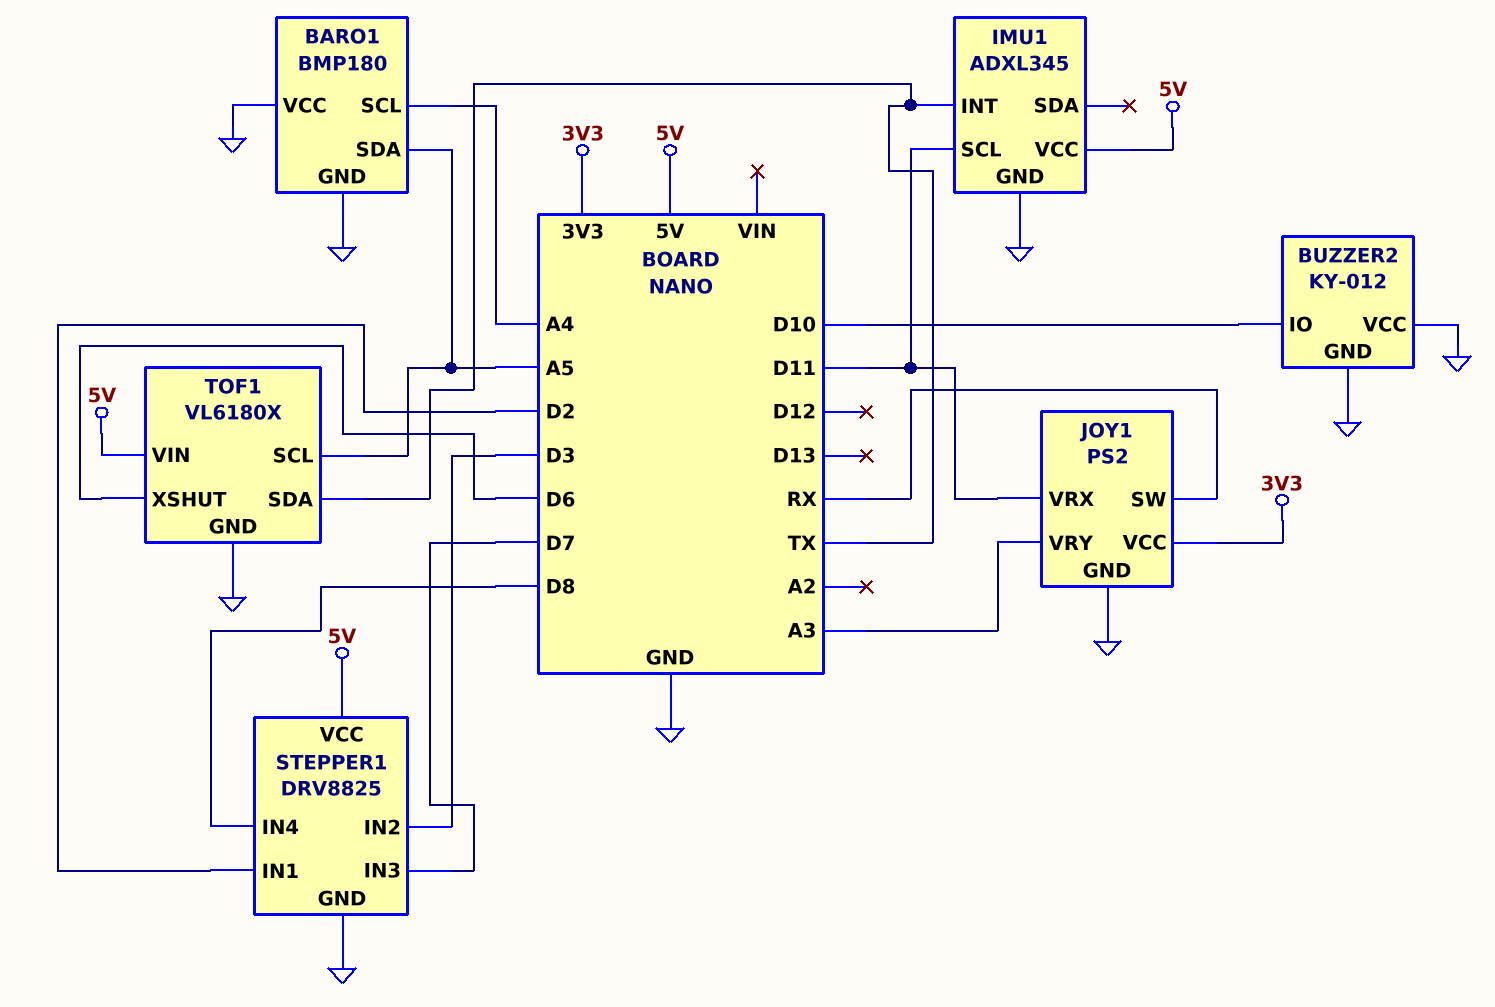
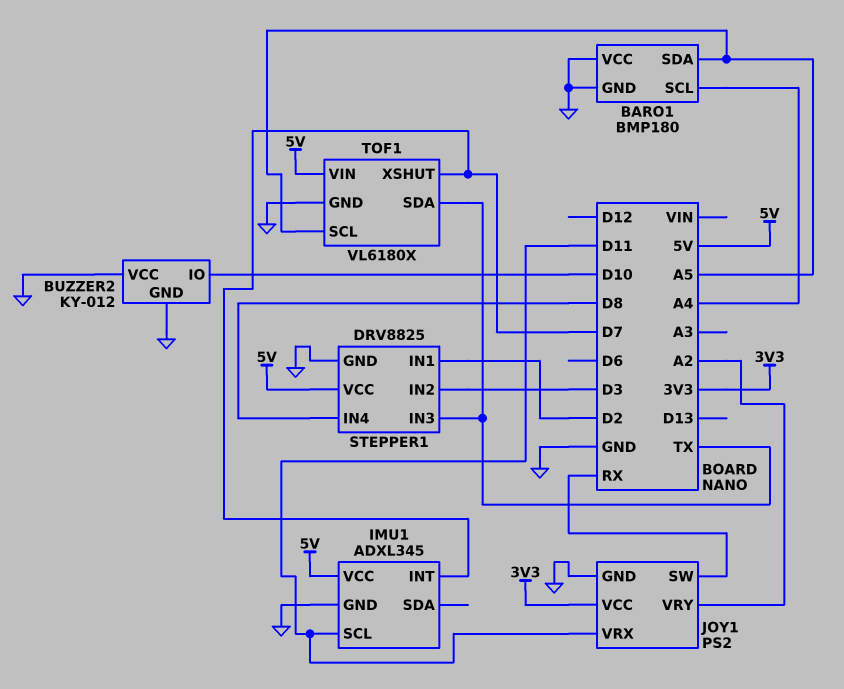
IMU1 pin INT: TX -> D7
JOY1 pin VRY: A3 -> A2
STEPPER1 pin IN3: D7 -> TX
TOF1 pin XSHUT: D6 -> D7

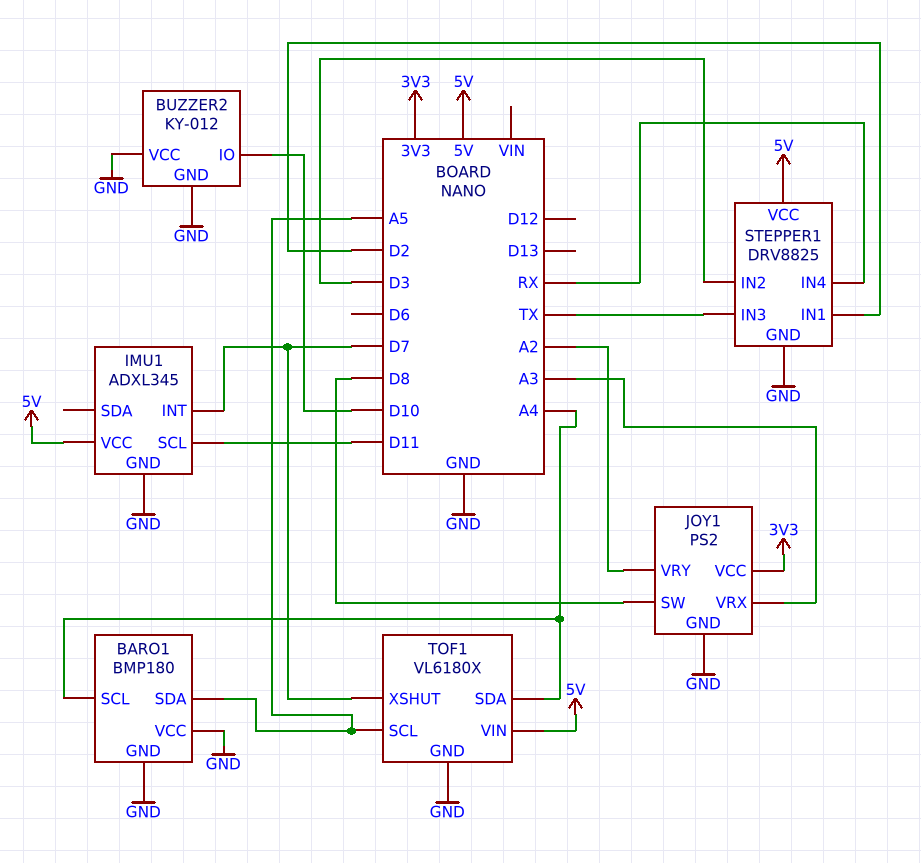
JOY1 pin SW: RX -> D8
JOY1 pin VRX: D11 -> A3
STEPPER1 pin IN4: D8 -> RX
TOF1 pin SDA: TX -> A4

